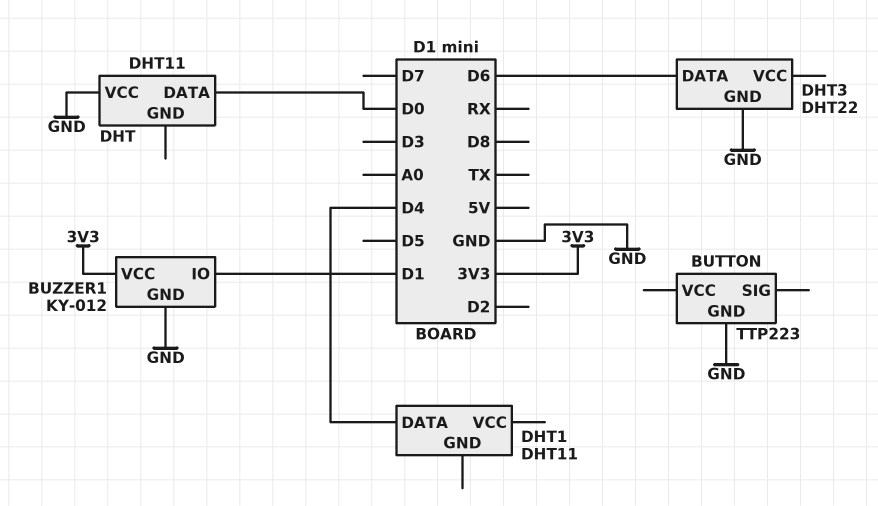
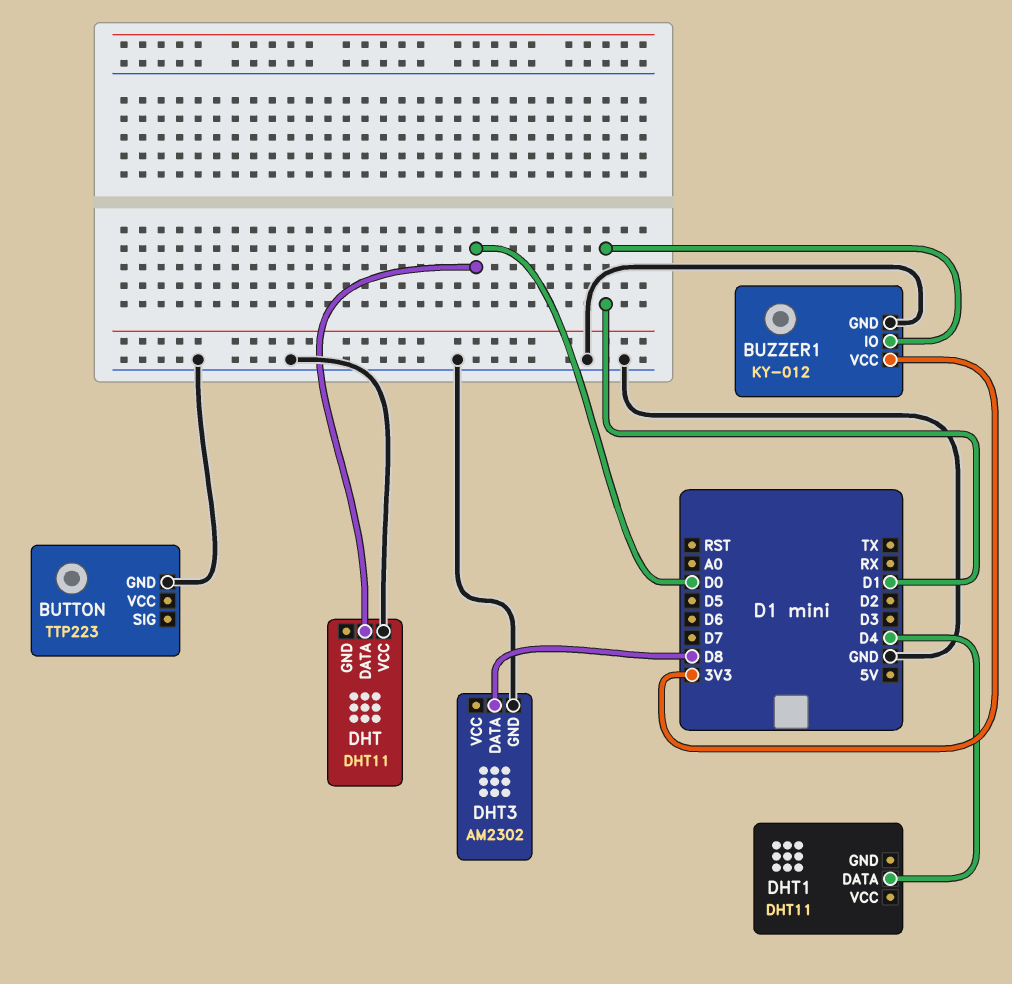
DHT3: DHT22 -> AM2302
DHT3 pin DATA: D6 -> D8

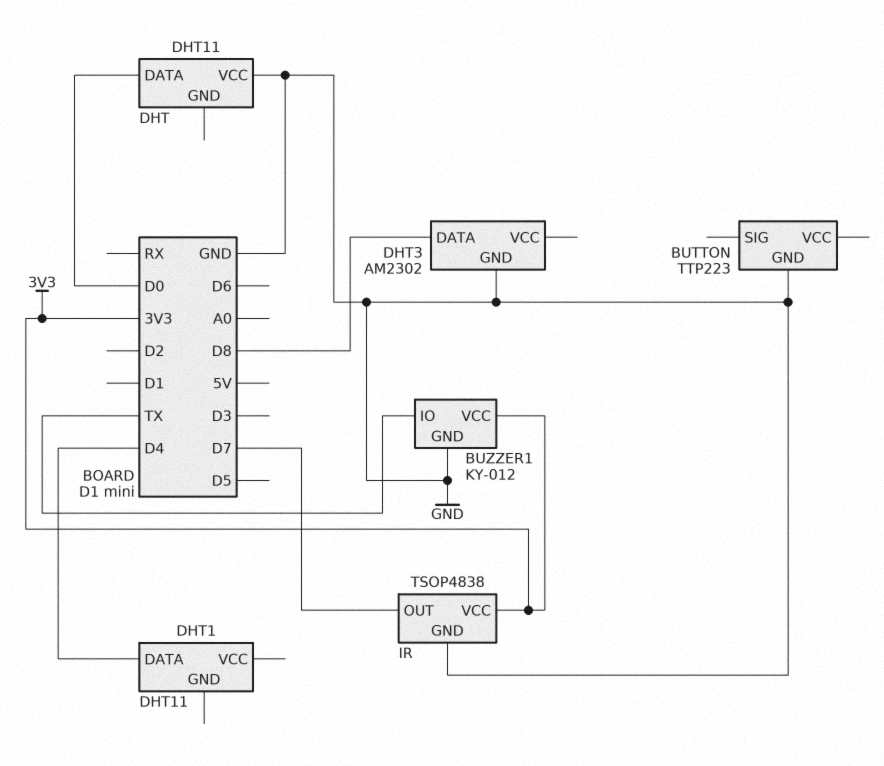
BUZZER1 pin IO: D1 -> TX
IR: none -> TSOP4838
IR pin GND: none -> GND
IR pin OUT: none -> D7
IR pin VCC: none -> 3V3

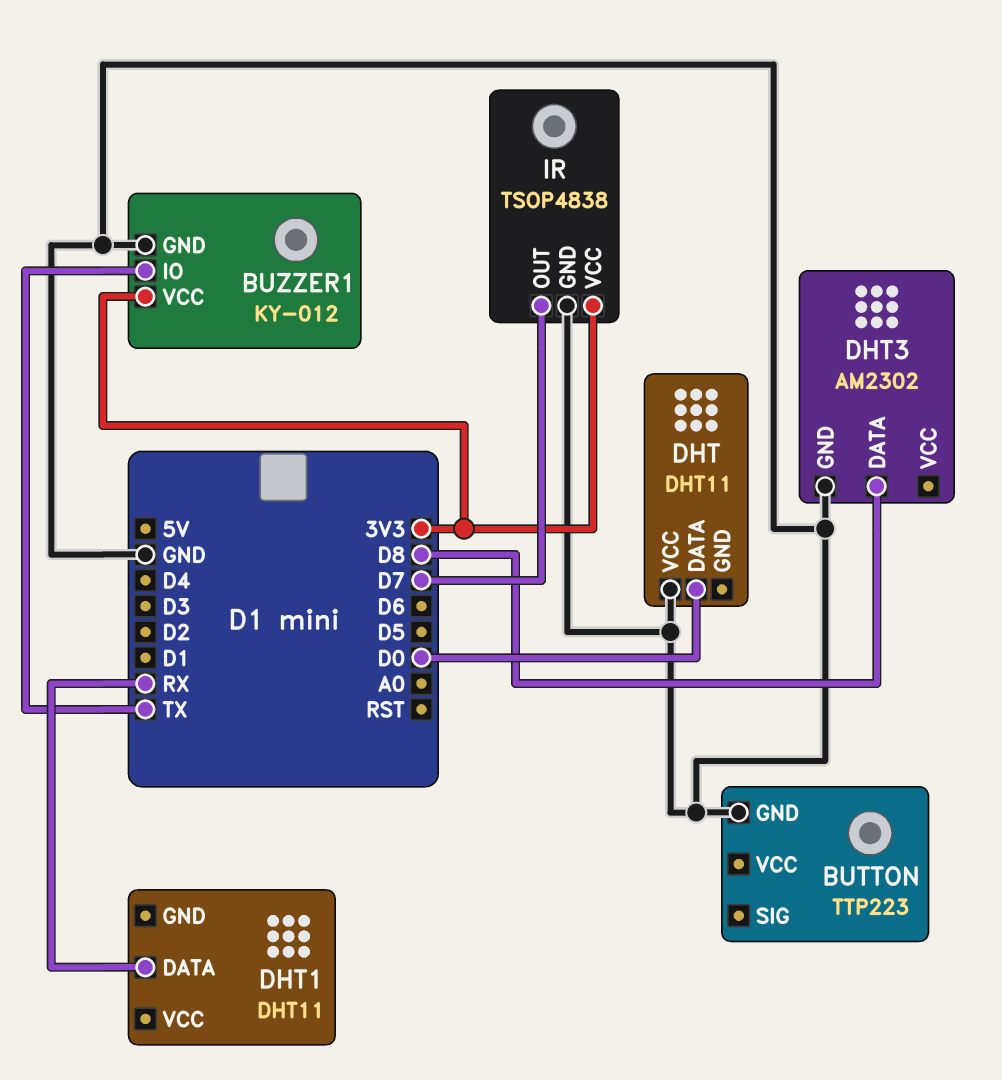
DHT1 pin DATA: D4 -> RX

